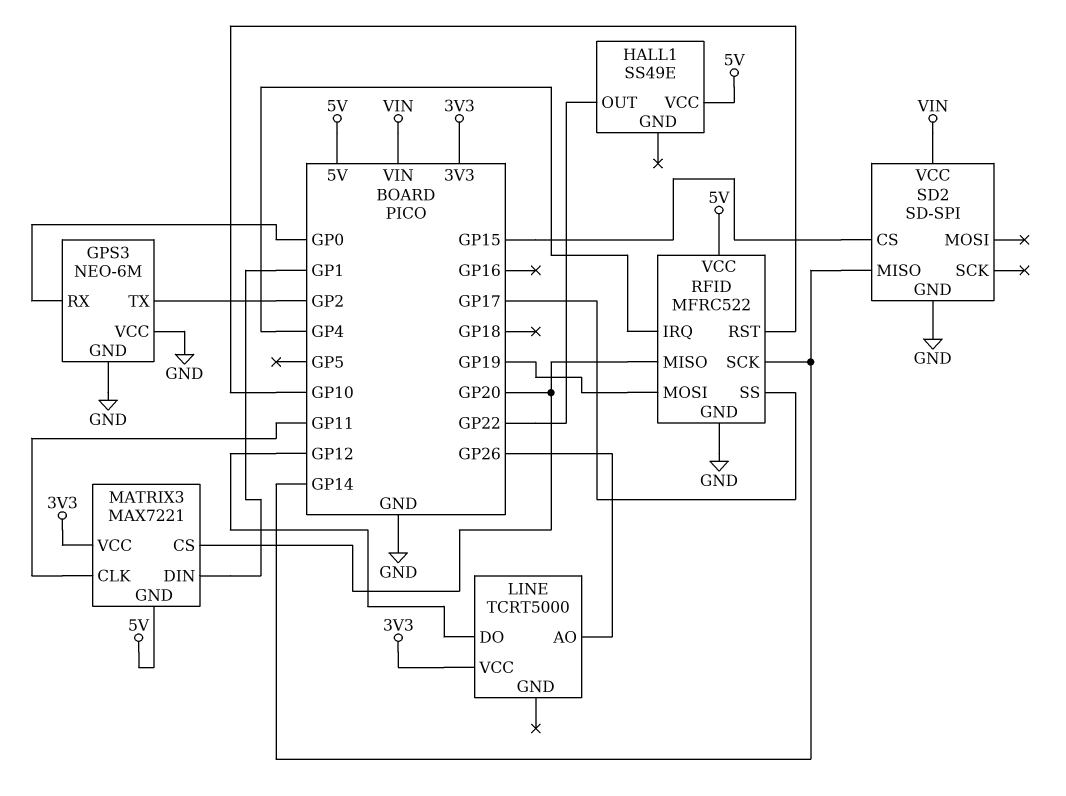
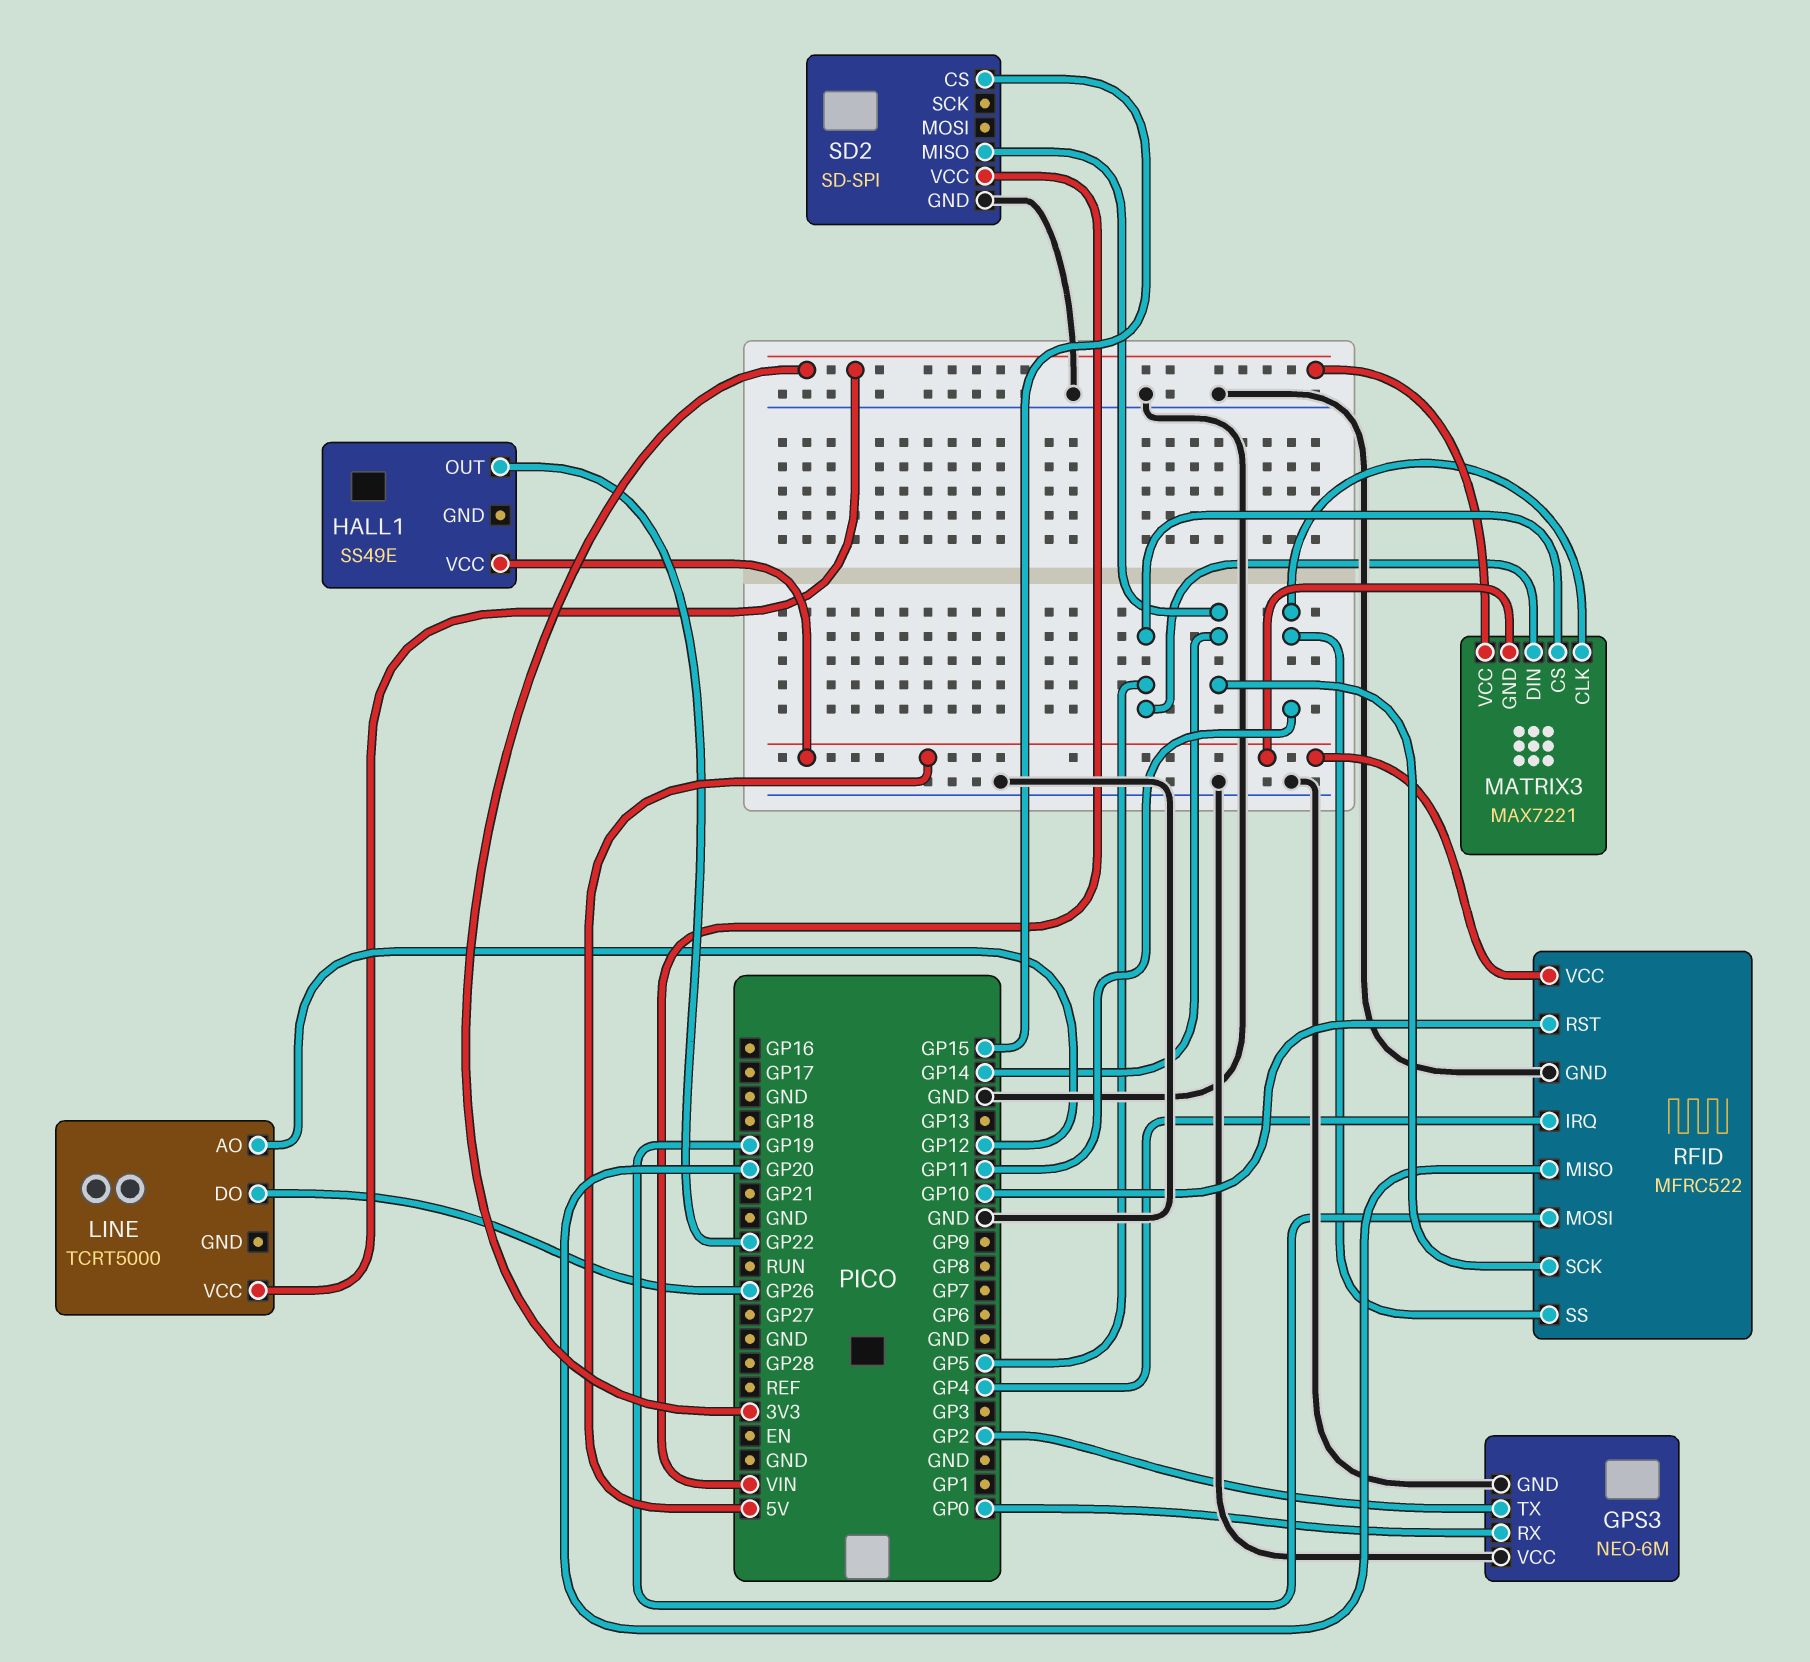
LINE pin AO: GP26 -> GP12
LINE pin DO: GP12 -> GP26
MATRIX3 pin CS: GP20 -> GP5
MATRIX3 pin DIN: GP1 -> GP5
RFID pin SS: GP17 -> GP11

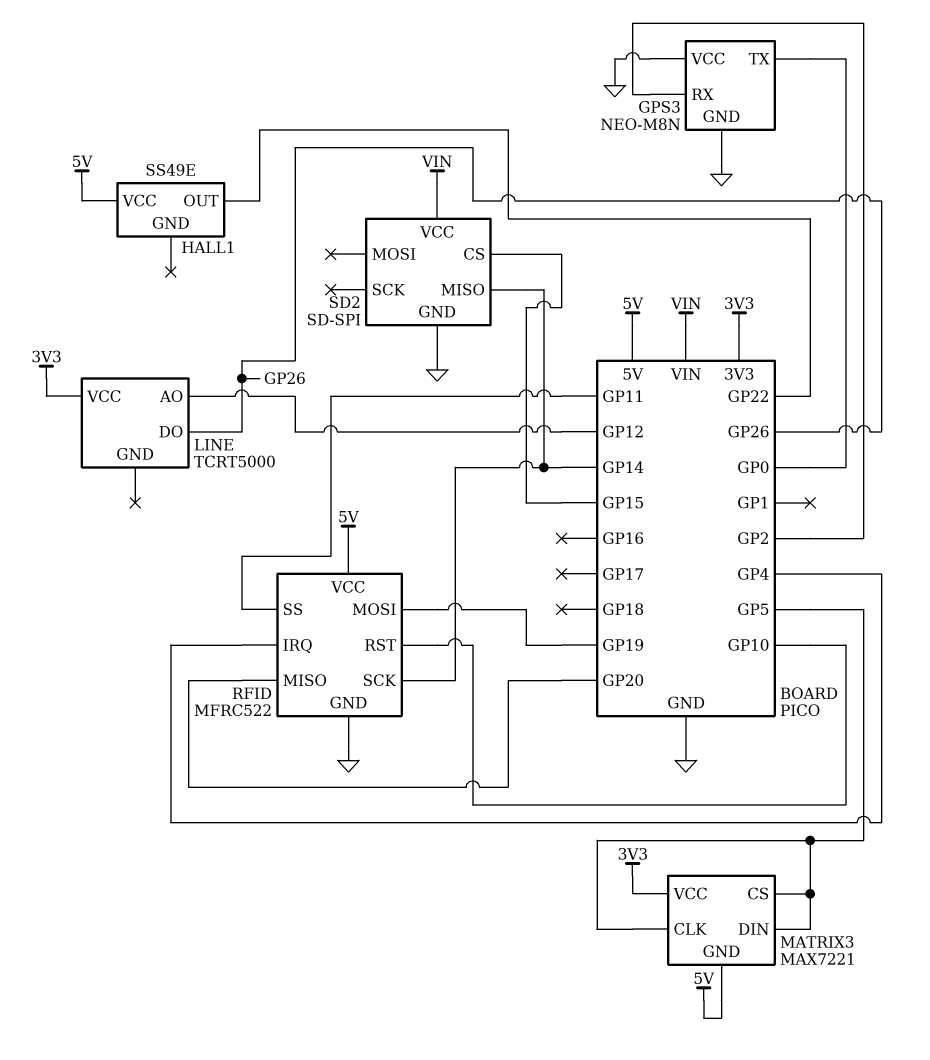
GPS3: NEO-6M -> NEO-M8N
GPS3 pin RX: GP0 -> GP2
GPS3 pin TX: GP2 -> GP0
MATRIX3 pin CLK: GP11 -> GP5

